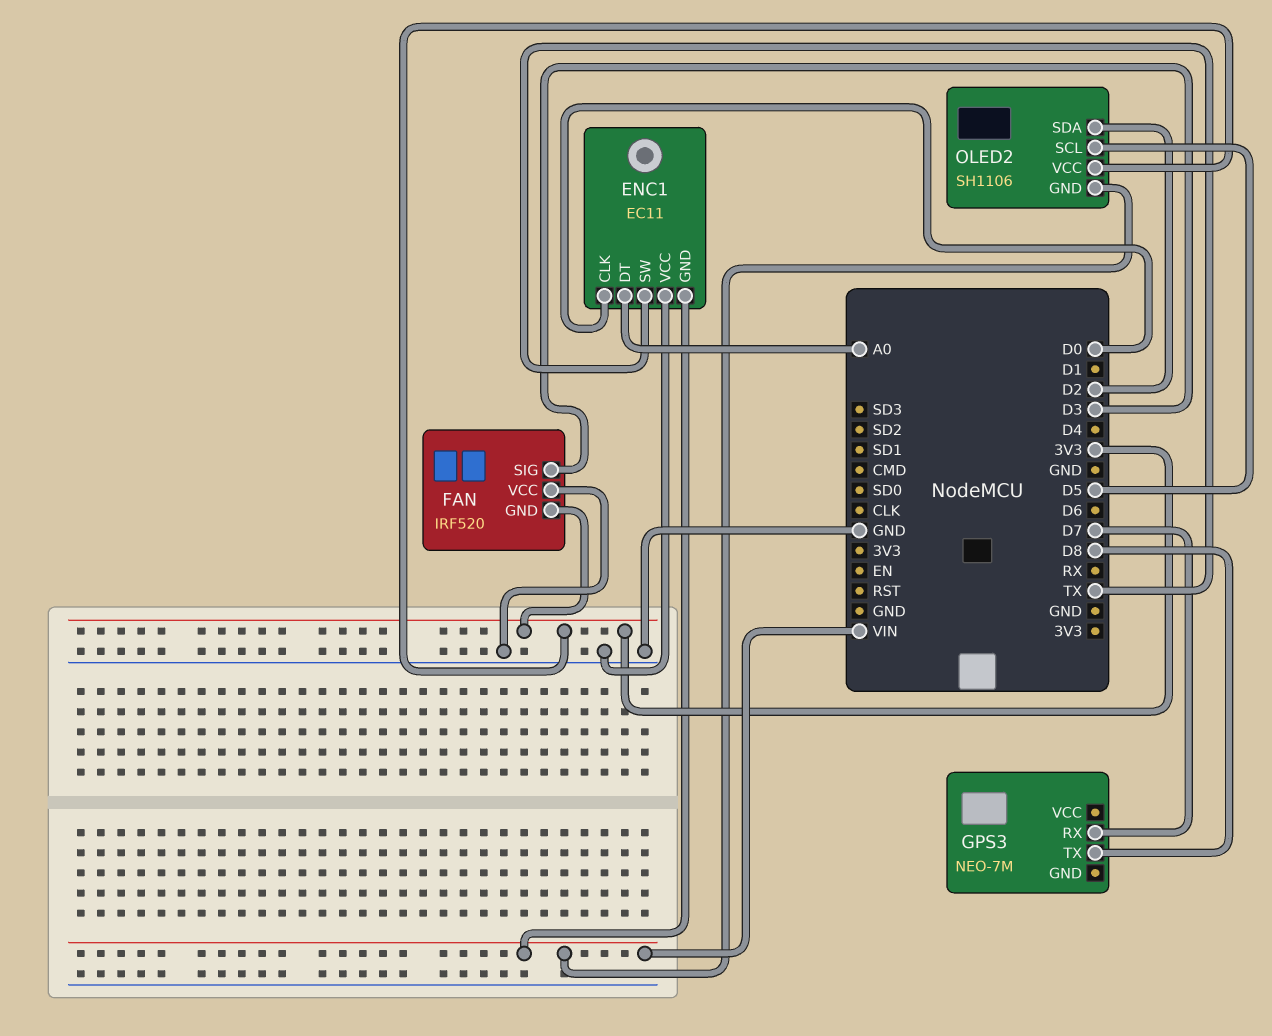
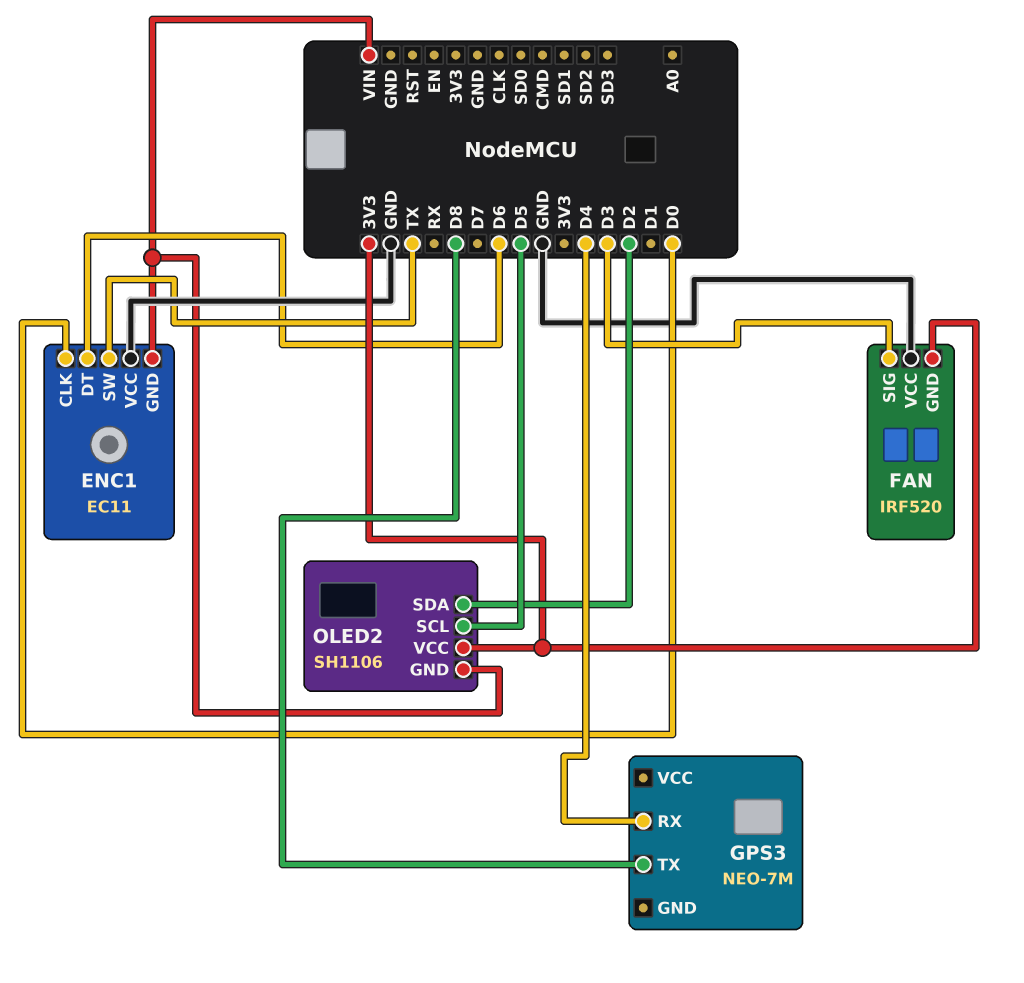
ENC1 pin DT: A0 -> D6
GPS3 pin RX: D7 -> D4

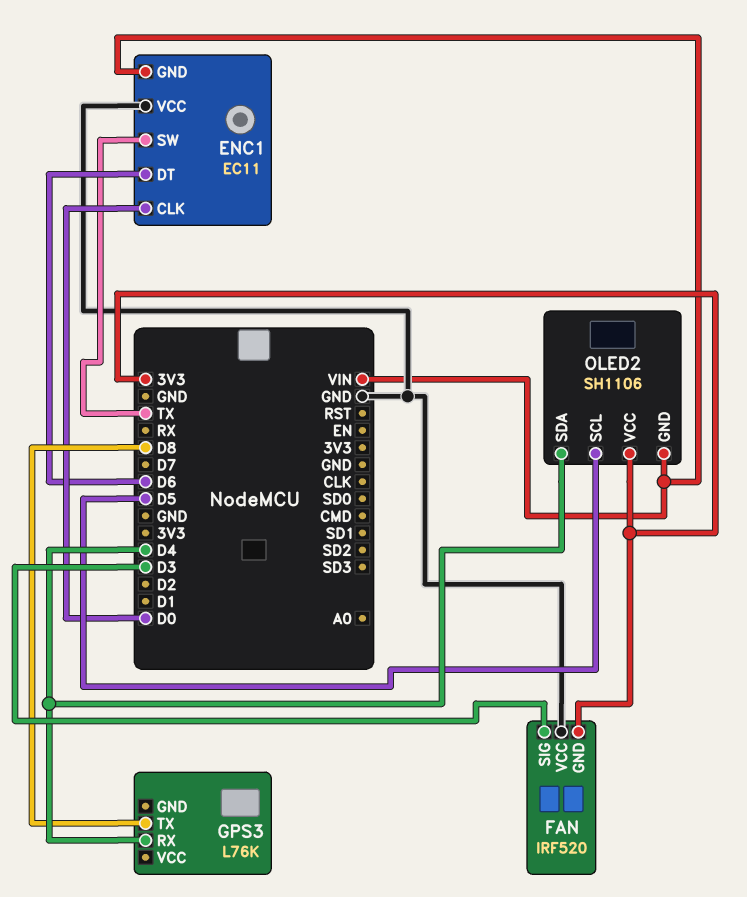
GPS3: NEO-7M -> L76K
OLED2 pin SDA: D2 -> D4

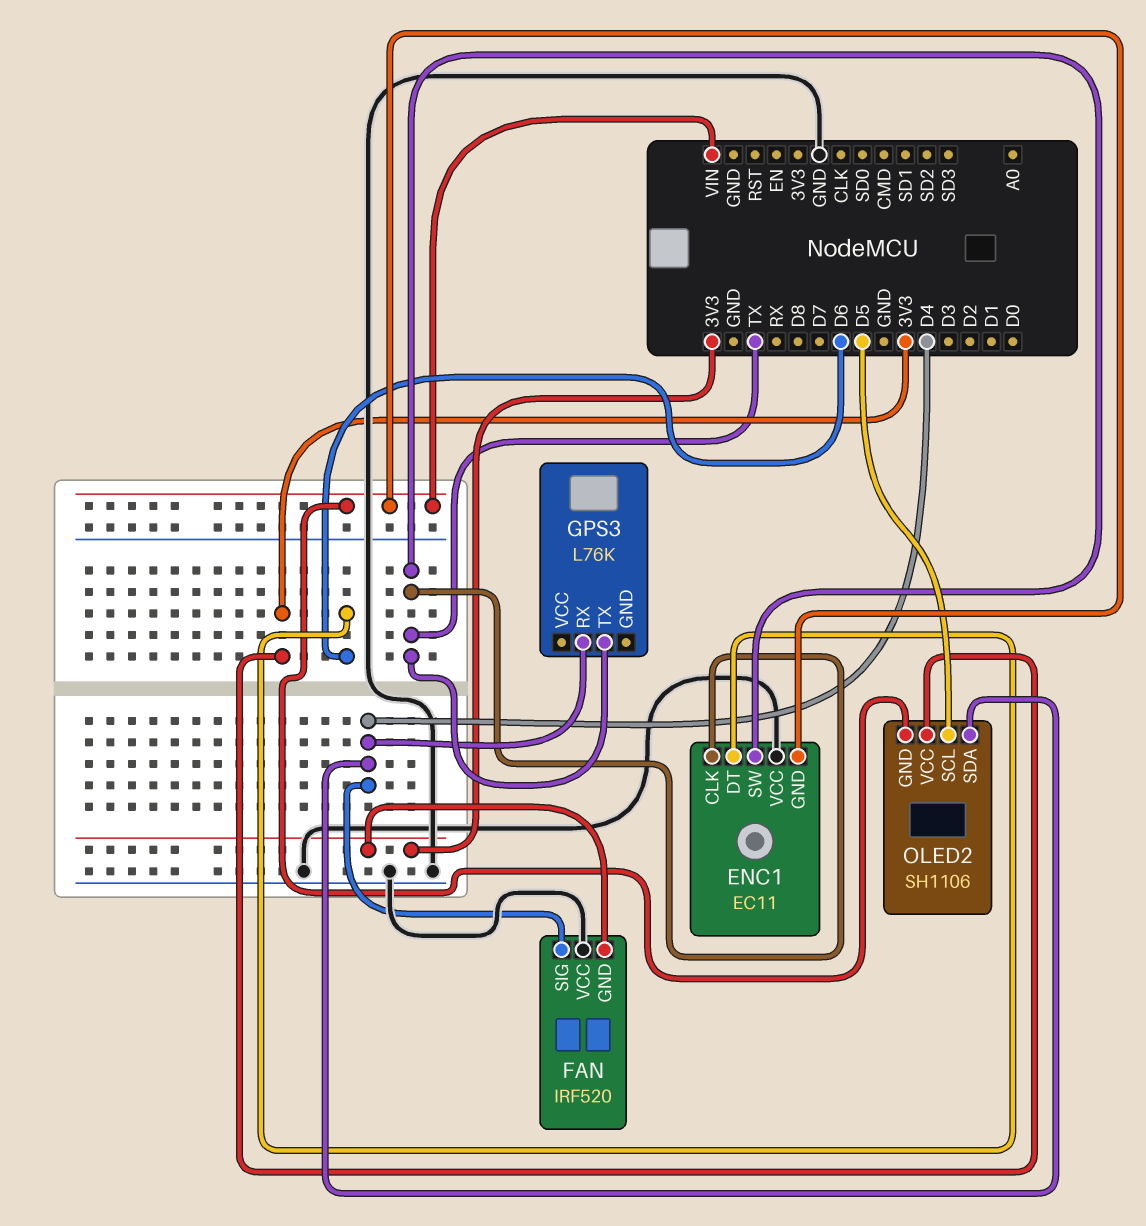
ENC1 pin CLK: D0 -> TX
FAN pin SIG: D3 -> D4
GPS3 pin TX: D8 -> TX

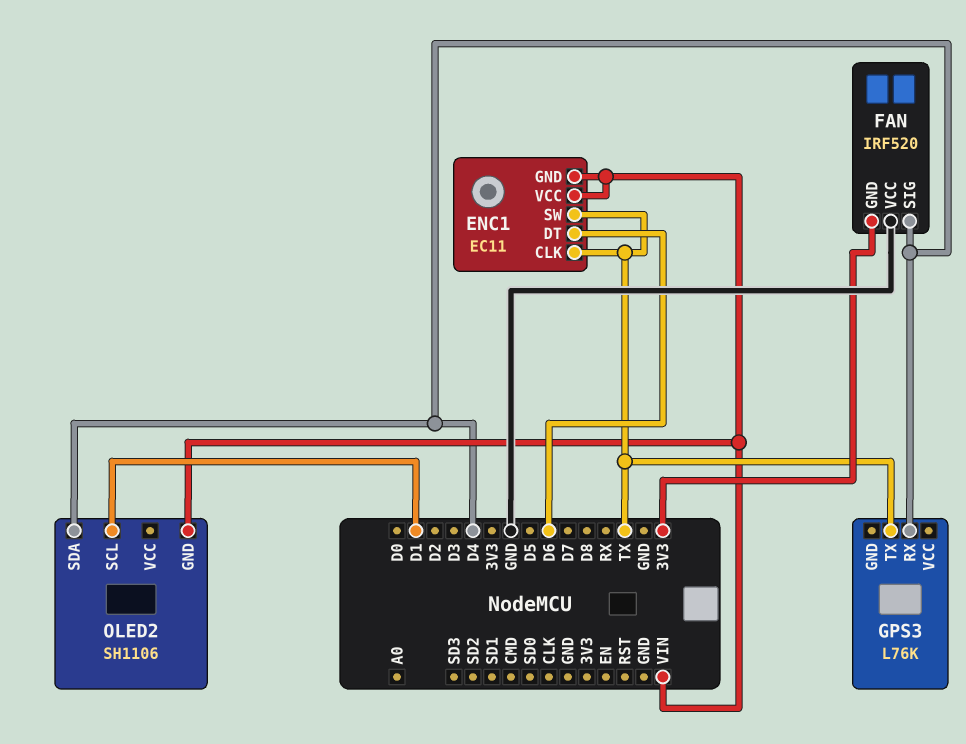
ENC1 pin VCC: GND -> VIN
OLED2 pin SCL: D5 -> D1
OLED2 pin VCC: 3V3 -> none

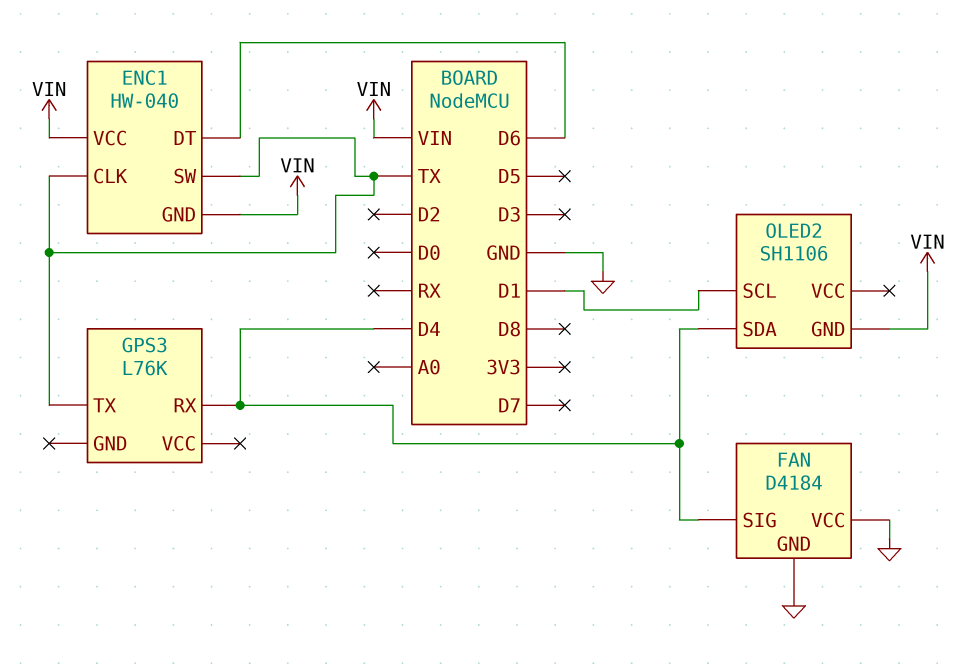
ENC1: EC11 -> HW-040
FAN: IRF520 -> D4184
FAN pin GND: 3V3 -> GND

